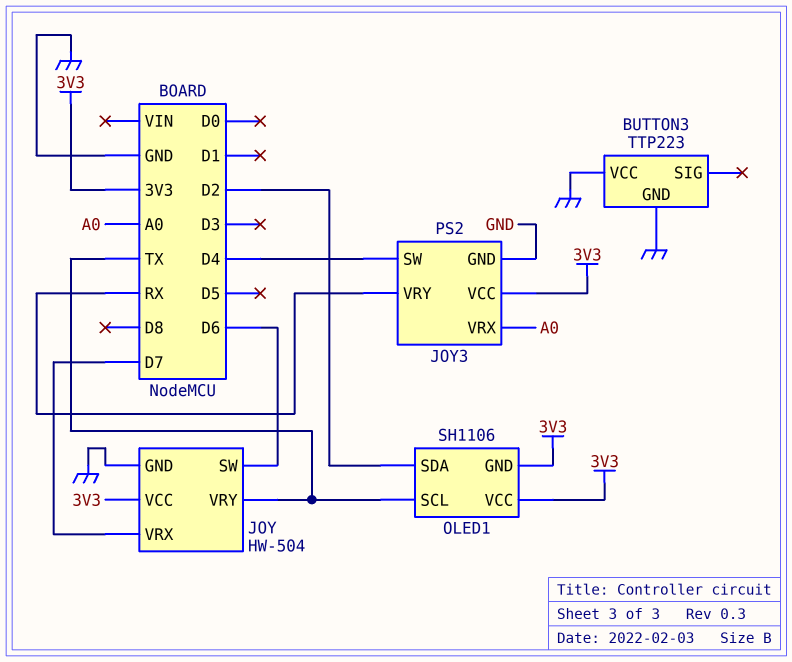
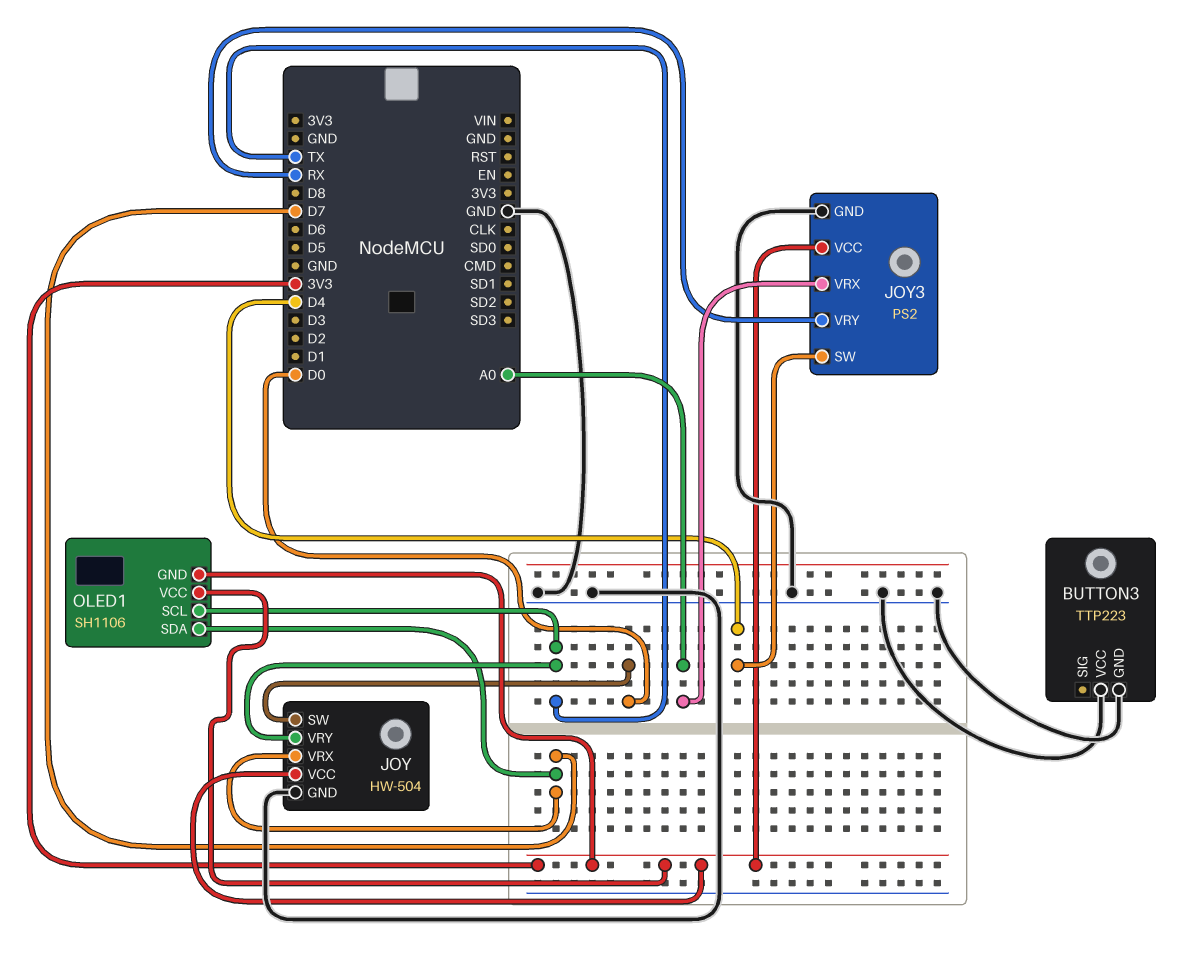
JOY pin SW: D6 -> D0
OLED1 pin SDA: D2 -> D7

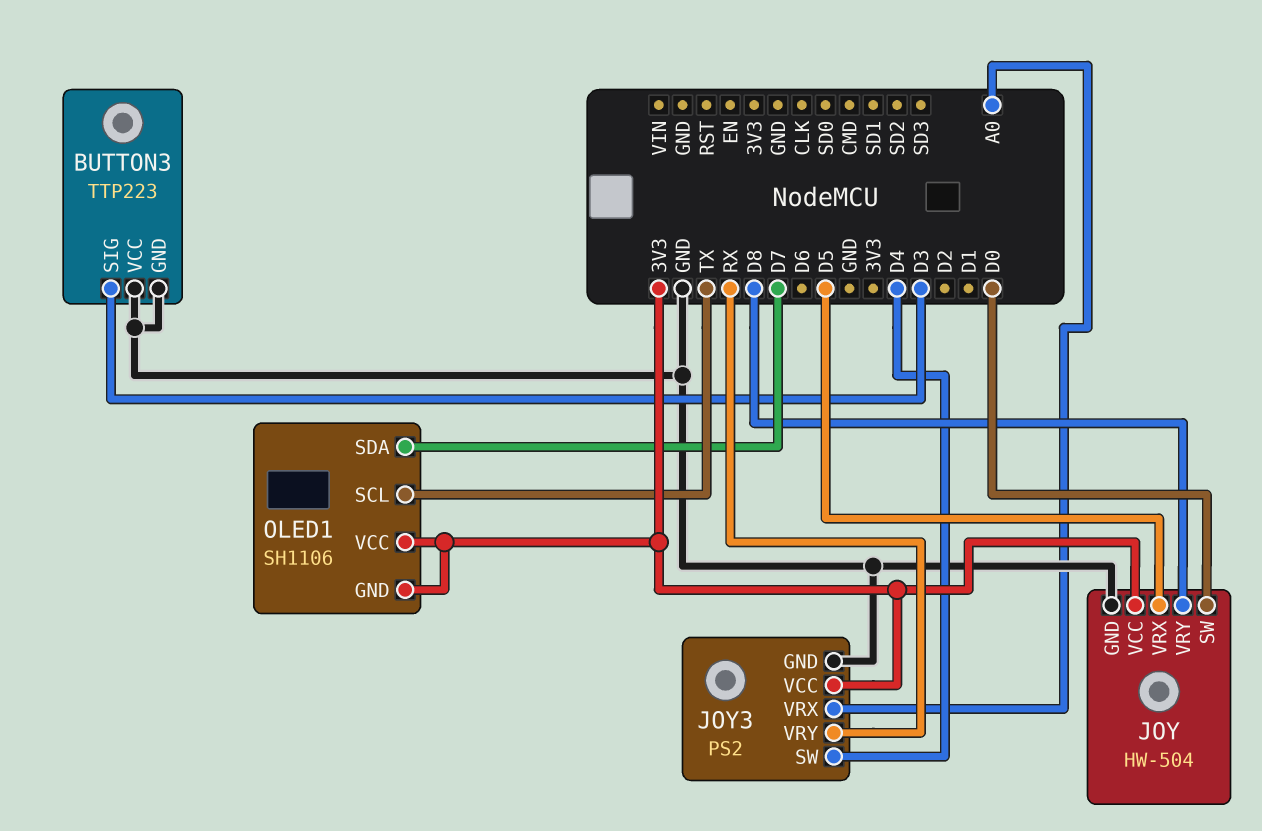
BUTTON3 pin SIG: none -> D3
JOY pin VRX: D7 -> D5
JOY pin VRY: TX -> D8

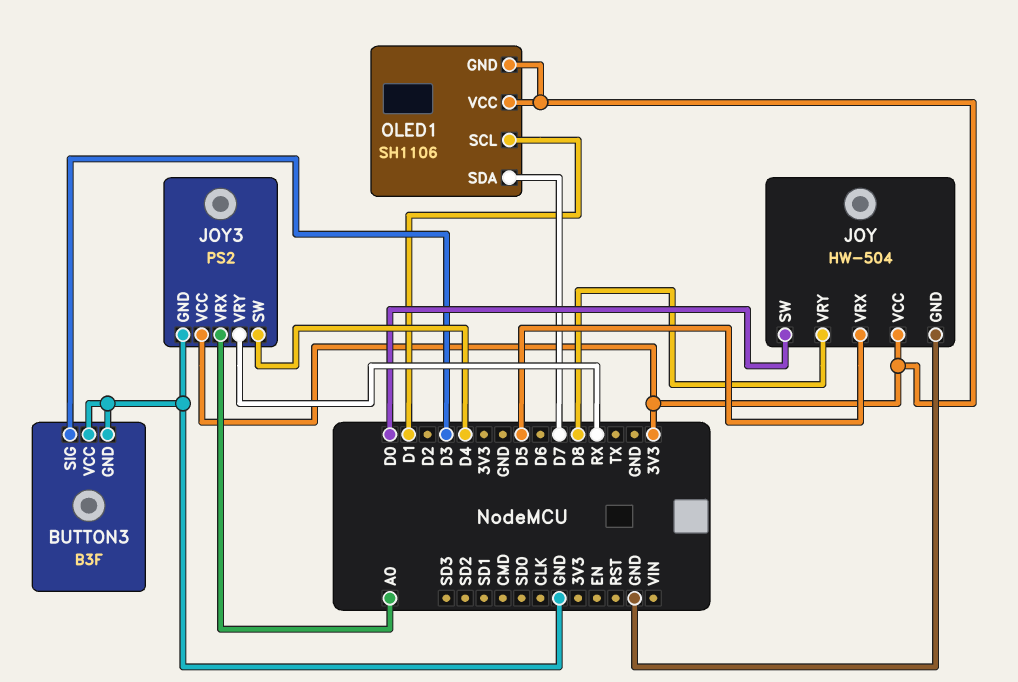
BUTTON3: TTP223 -> B3F
OLED1 pin SCL: TX -> D1

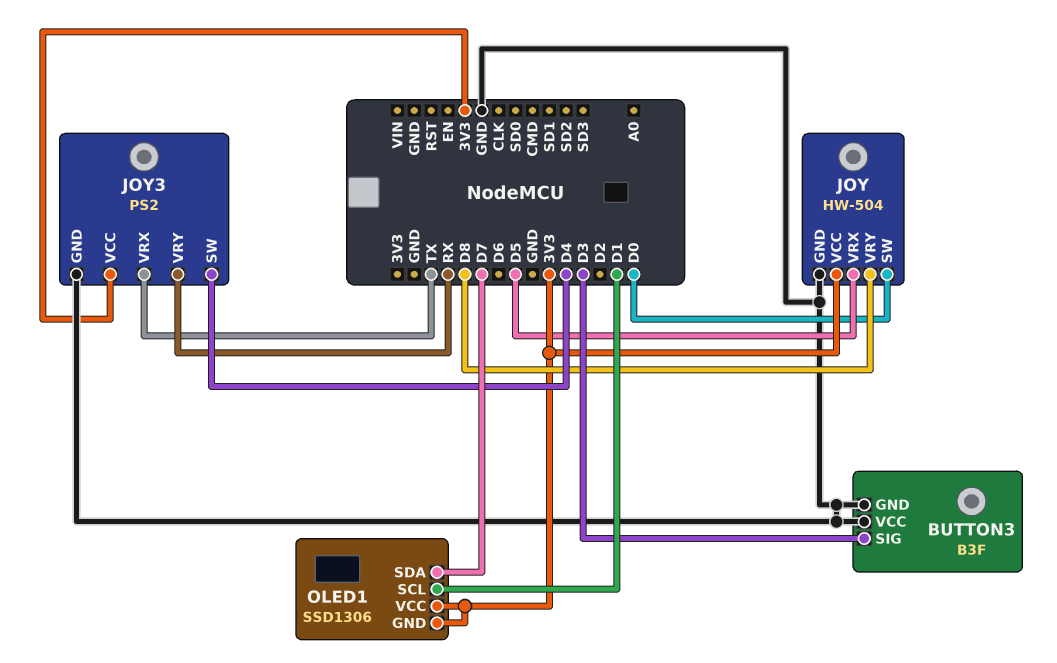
JOY3 pin VRX: A0 -> TX
OLED1: SH1106 -> SSD1306

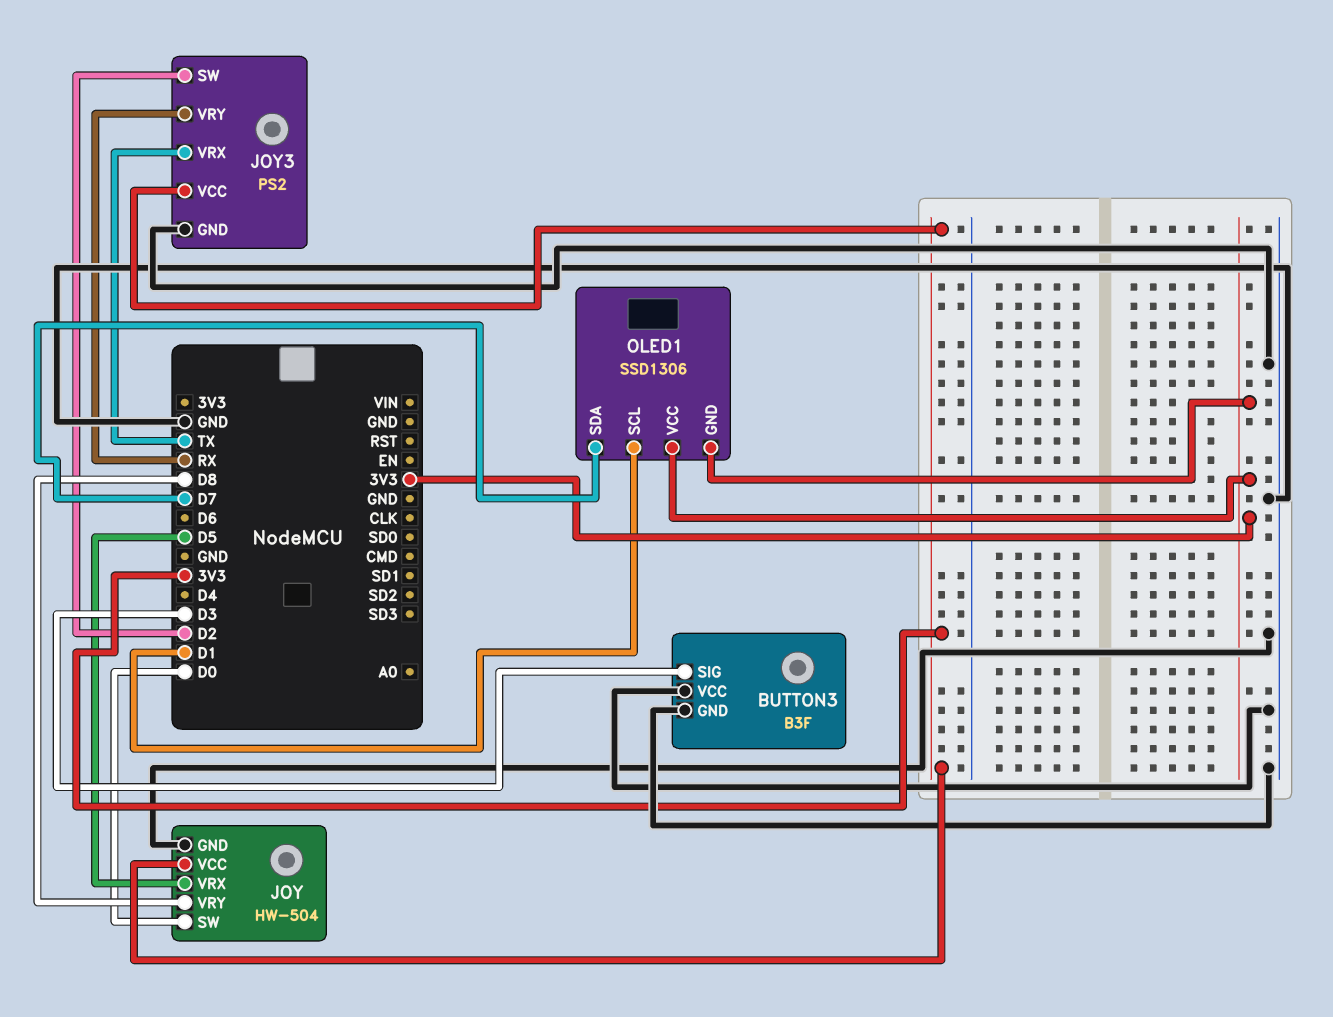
JOY3 pin SW: D4 -> D2

